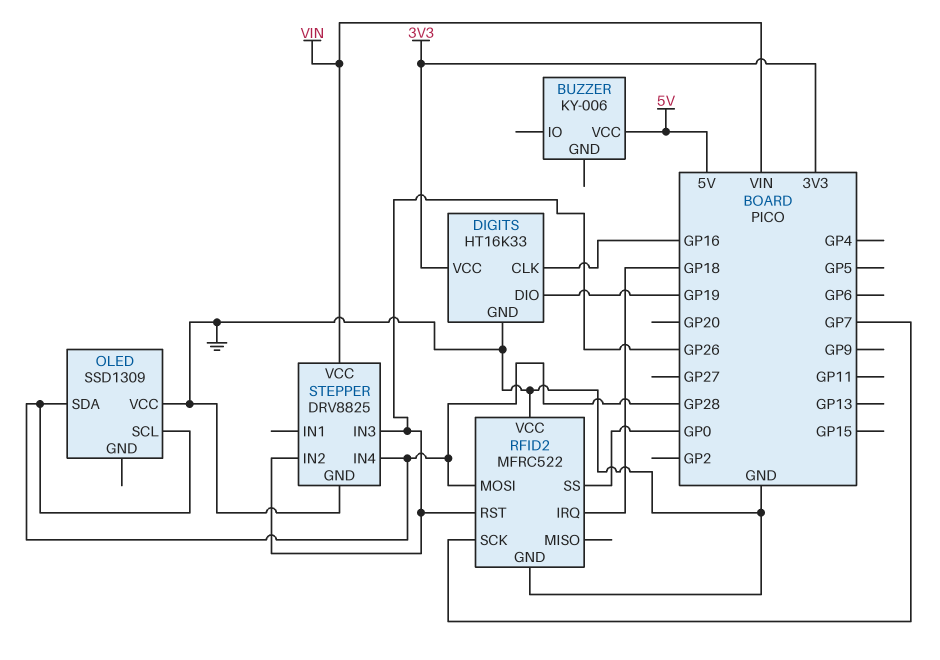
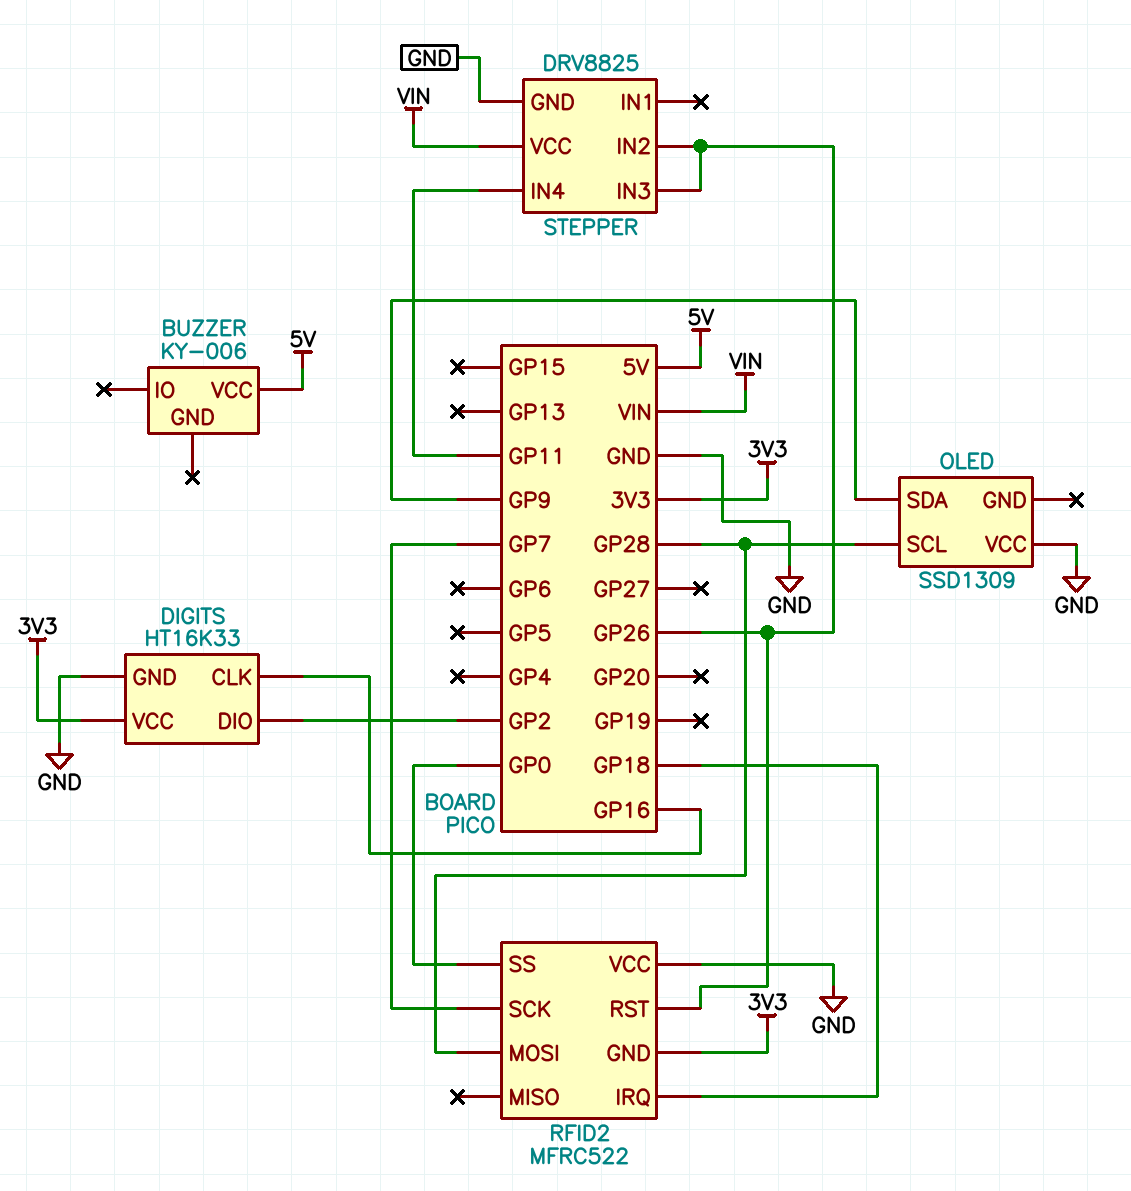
DIGITS pin DIO: GP19 -> GP2
OLED pin SDA: GP28 -> GP9
RFID2 pin GND: GND -> 3V3
STEPPER pin IN4: GP28 -> GP11

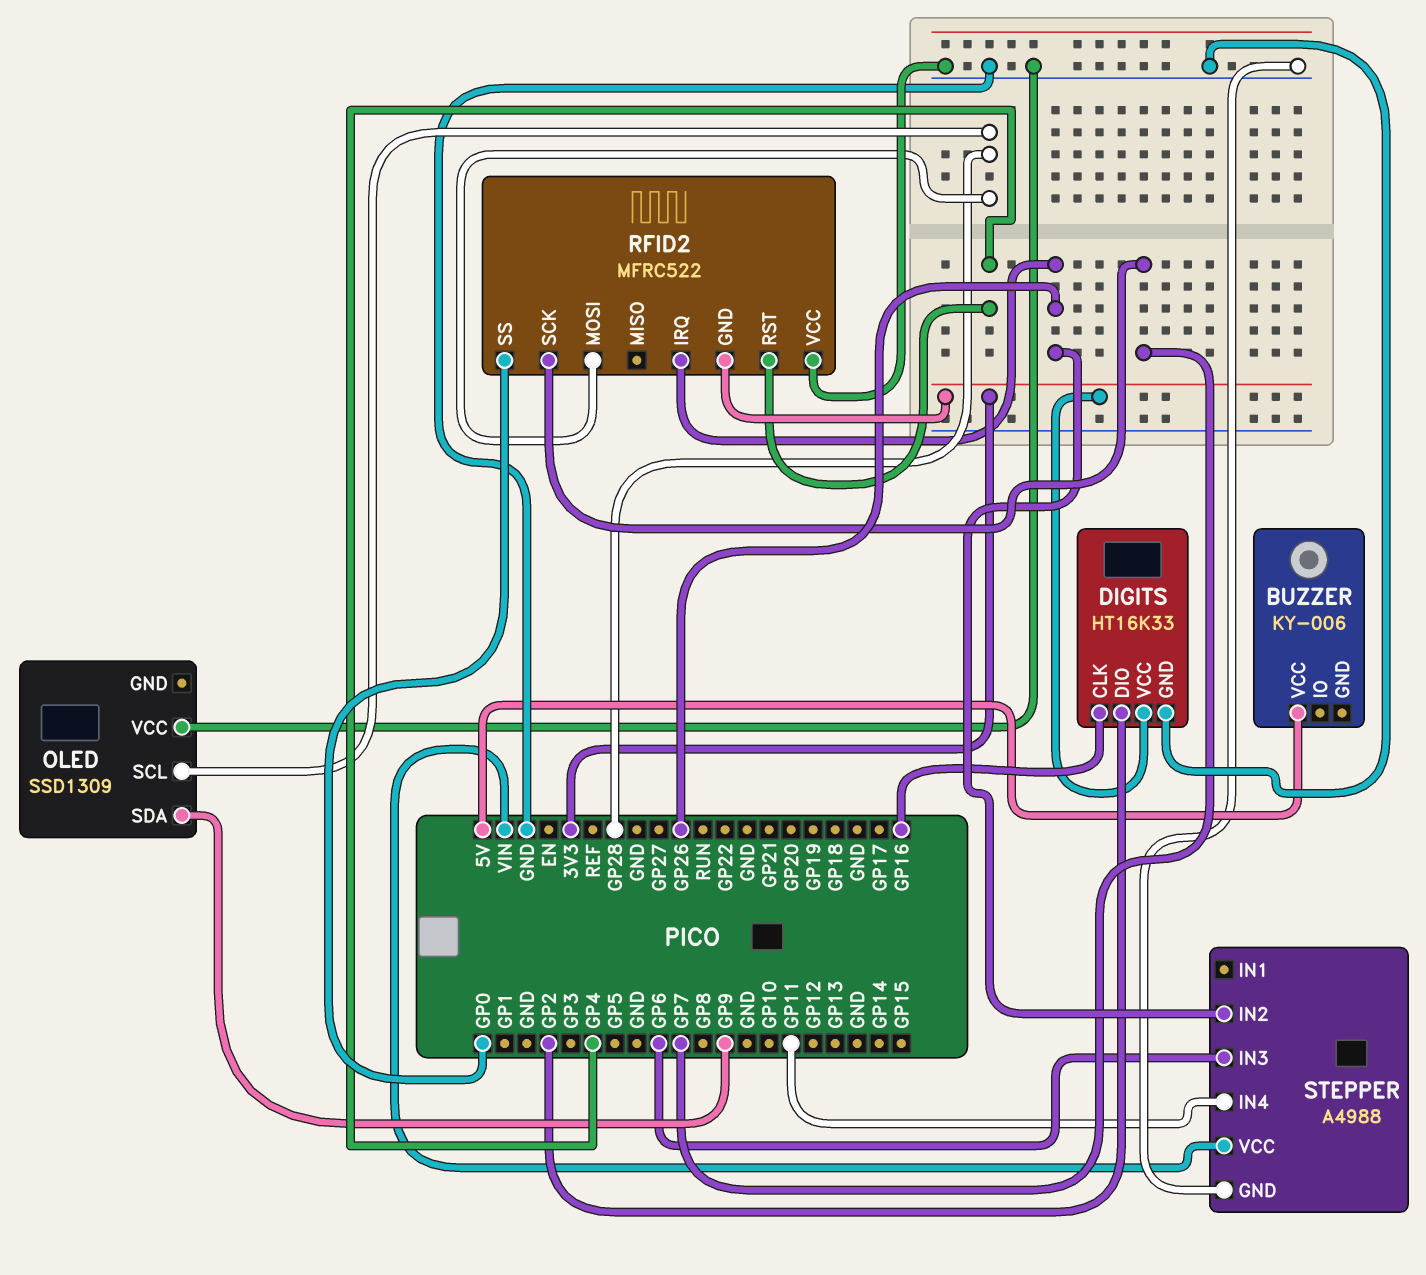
RFID2 pin IRQ: GP18 -> GP26
RFID2 pin RST: GP26 -> GP4
STEPPER: DRV8825 -> A4988
STEPPER pin IN3: GP26 -> GP6

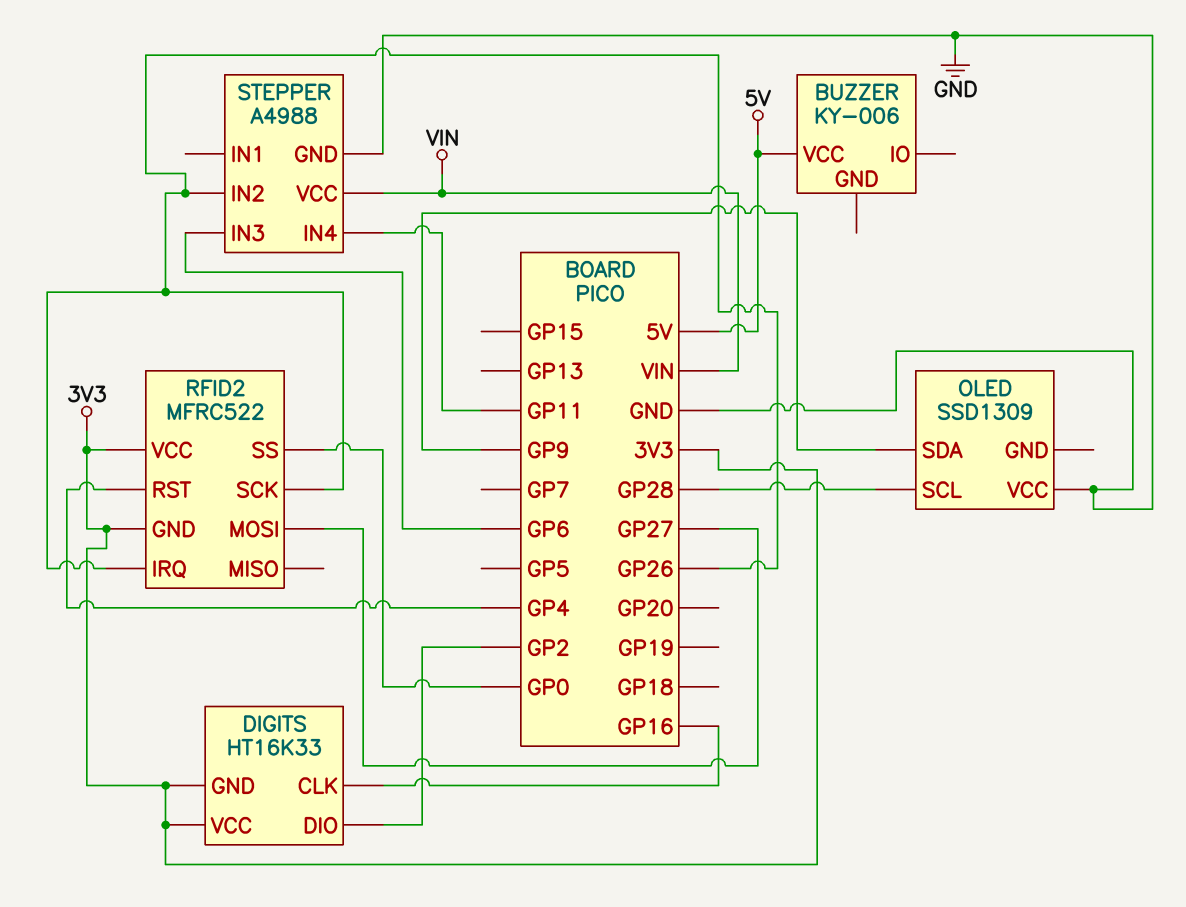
DIGITS pin GND: GND -> 3V3
RFID2 pin MOSI: GP28 -> GP27
RFID2 pin SCK: GP7 -> GP26
RFID2 pin VCC: GND -> 3V3

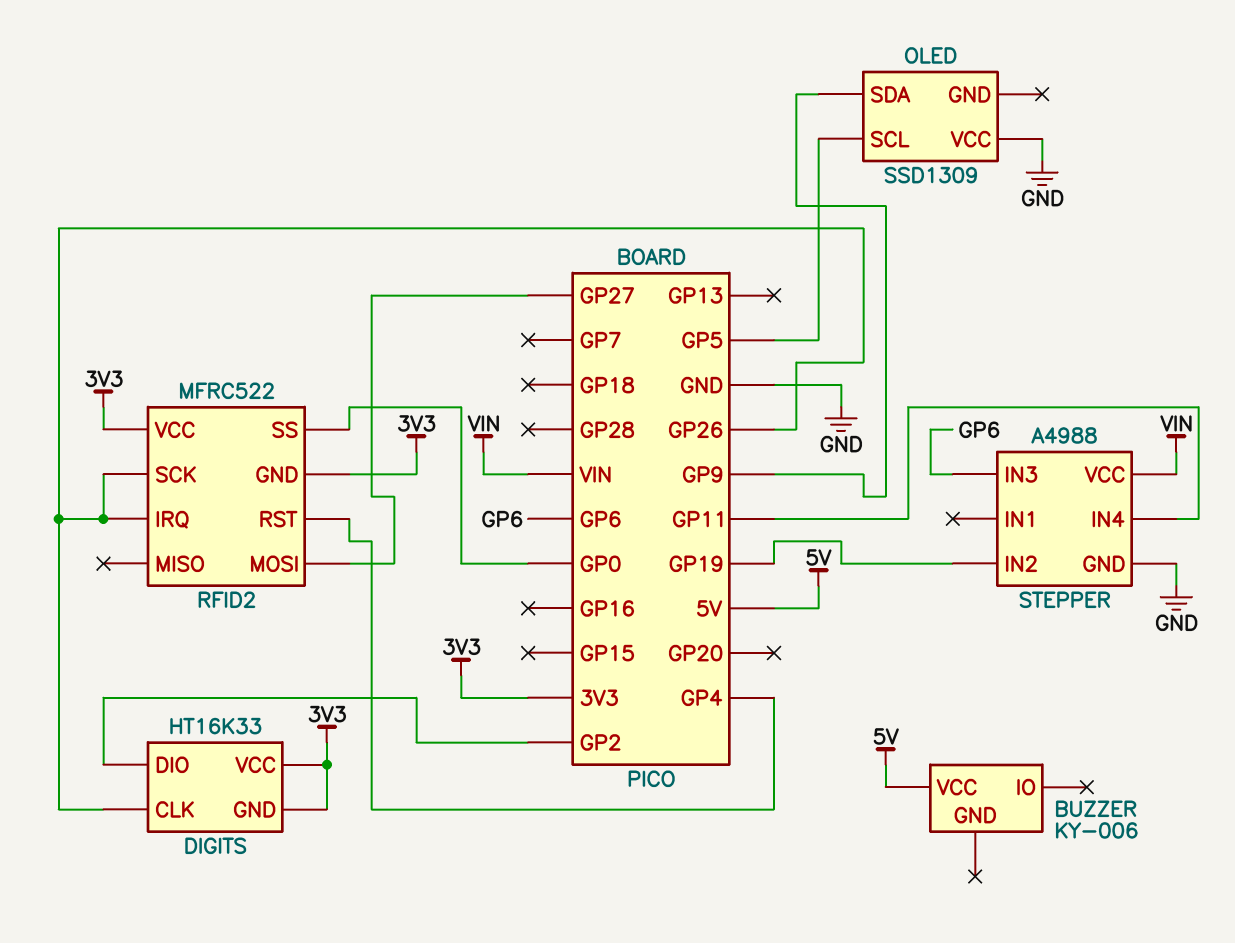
DIGITS pin CLK: GP16 -> GP26
OLED pin SCL: GP28 -> GP5
STEPPER pin IN2: GP26 -> GP19

